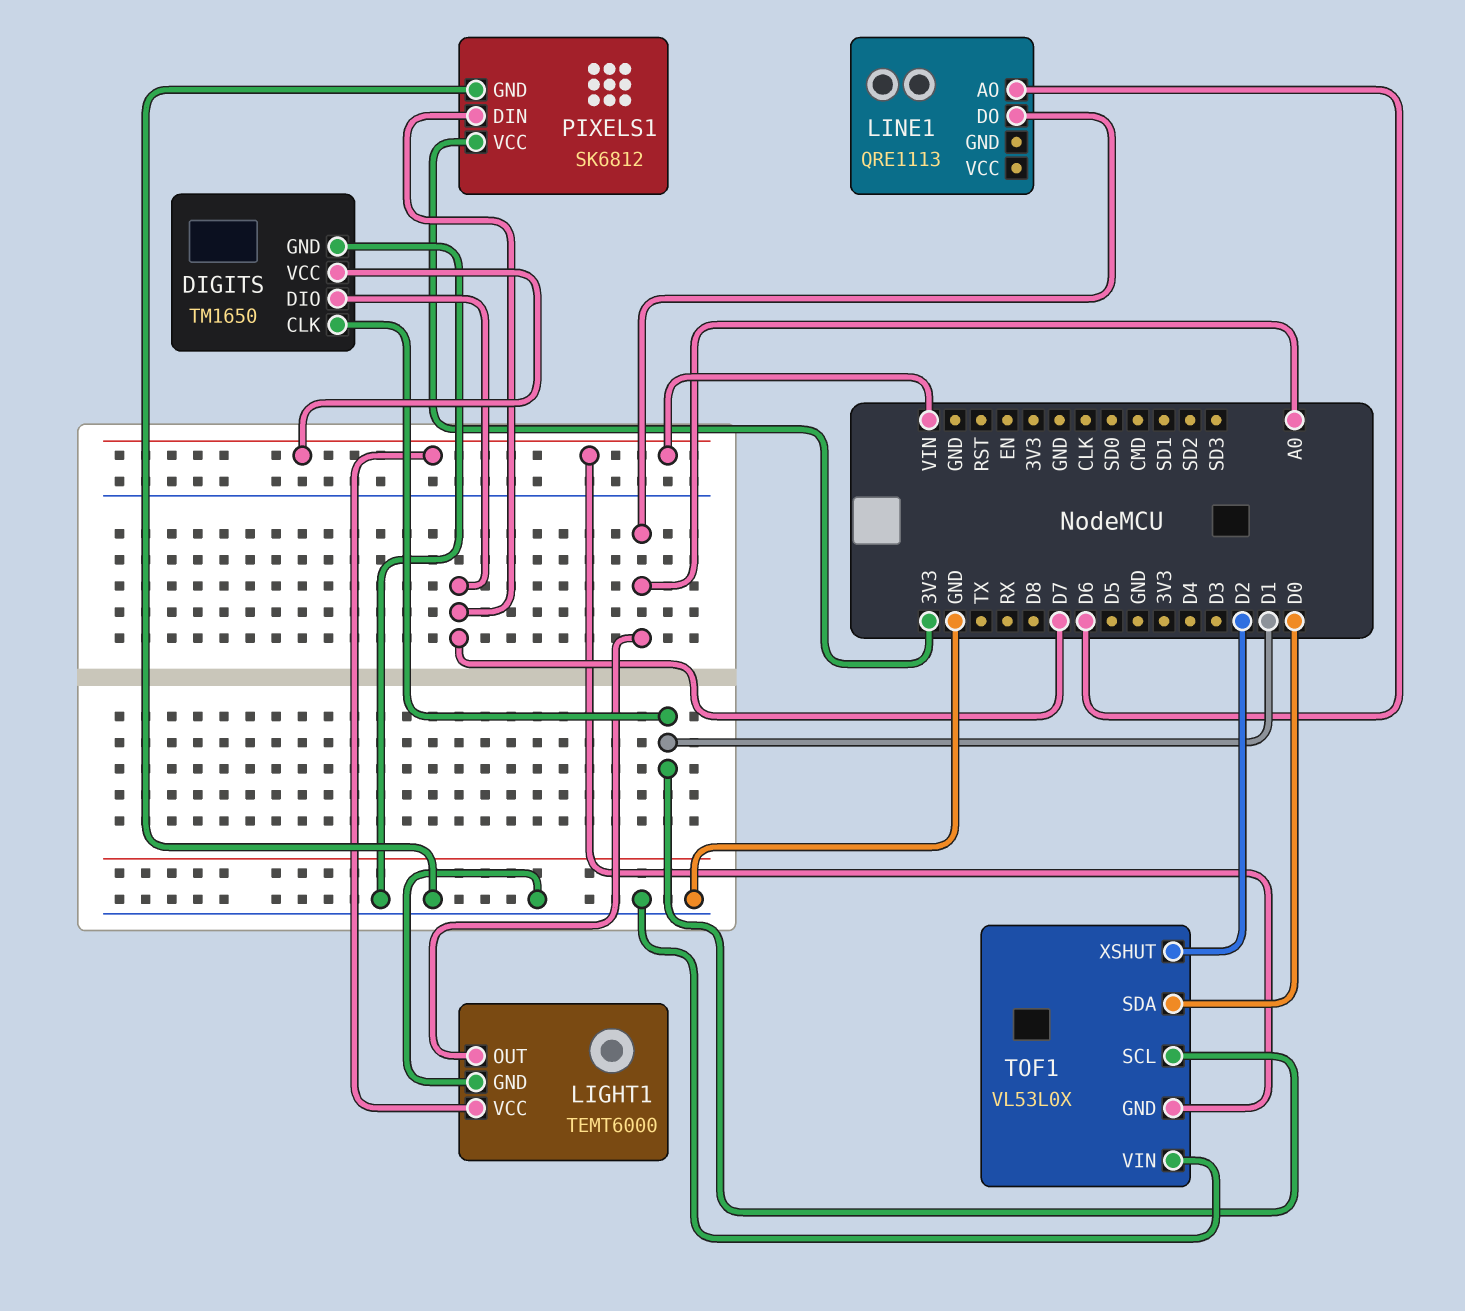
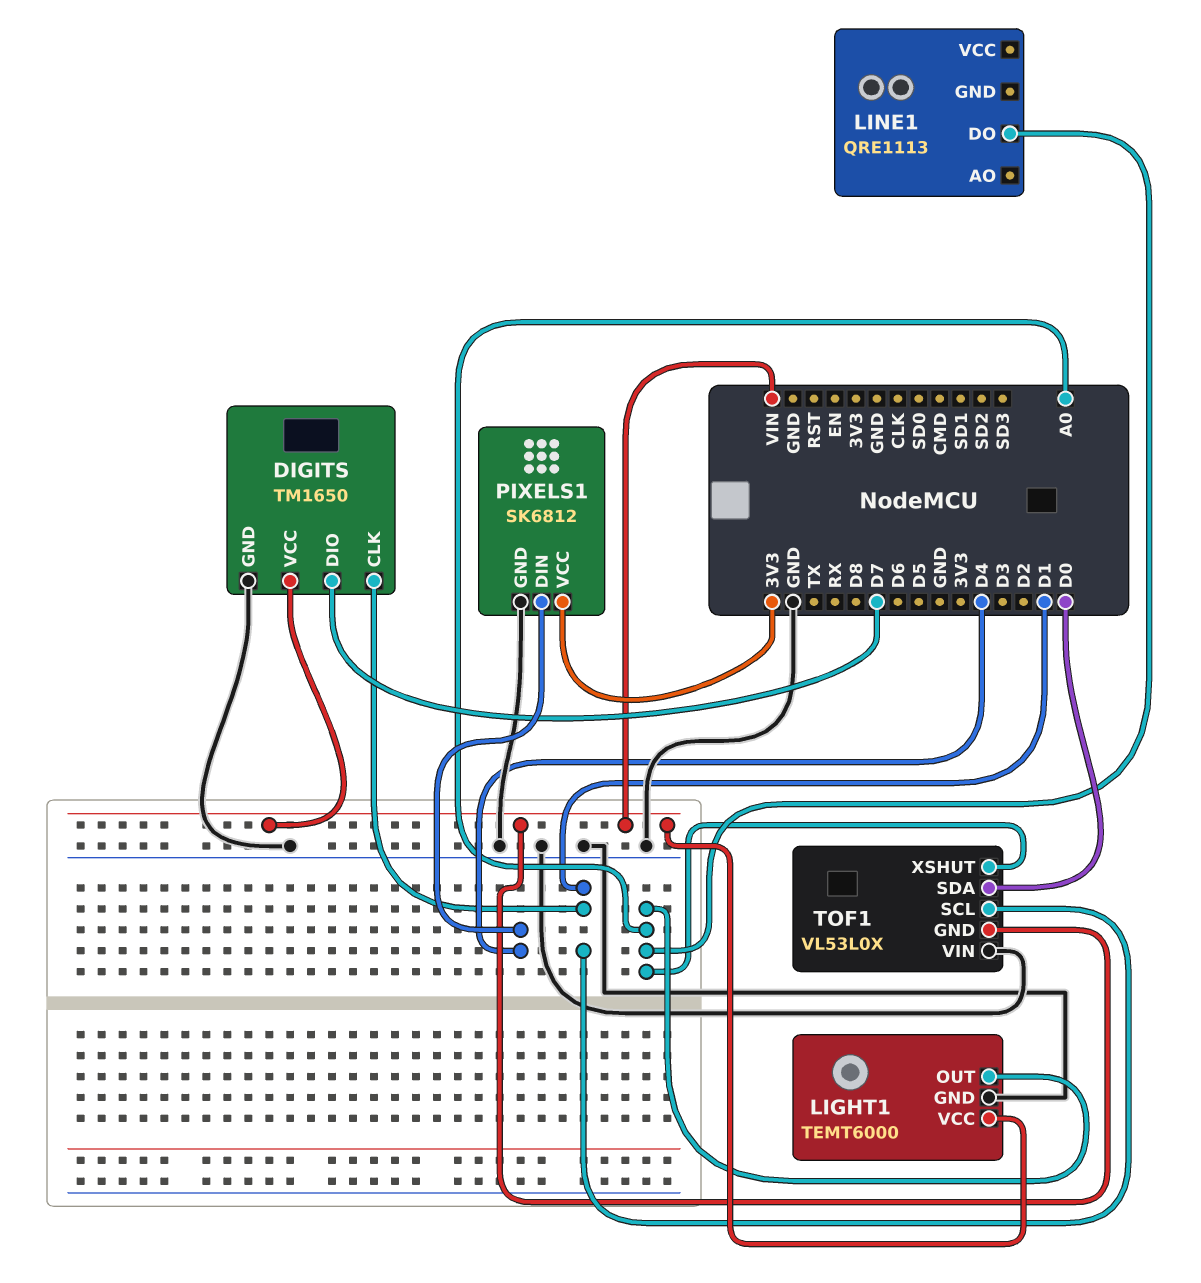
LINE1 pin AO: D6 -> none
PIXELS1 pin DIN: D7 -> D4
TOF1 pin XSHUT: D2 -> A0

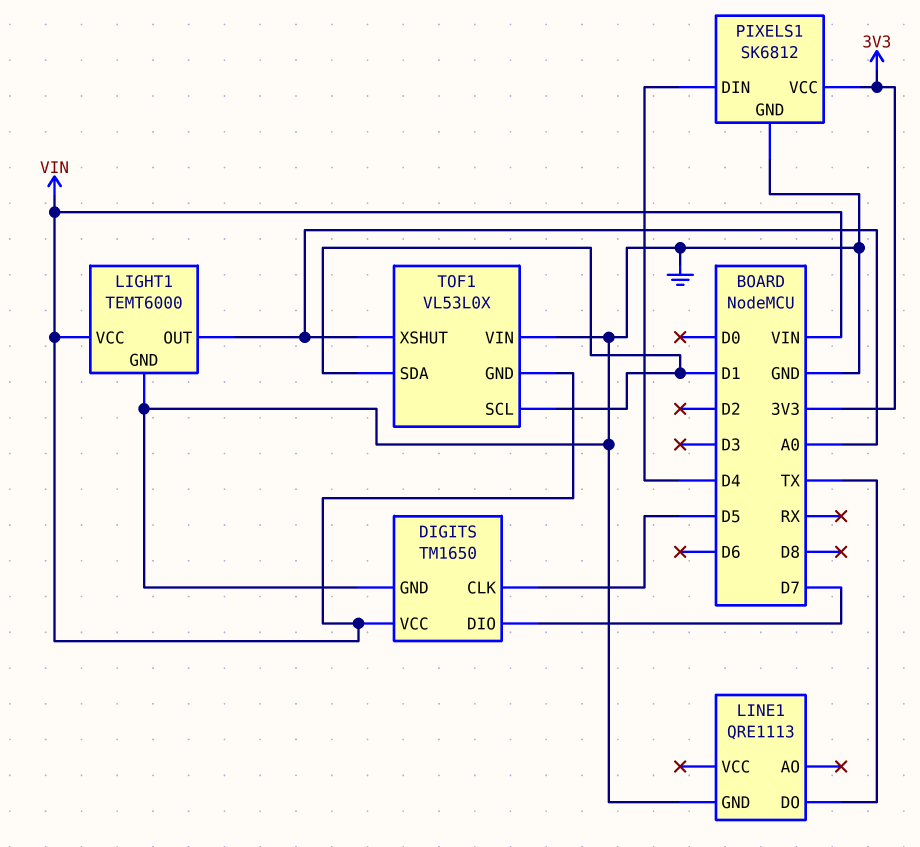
DIGITS pin CLK: D1 -> D5
LINE1 pin DO: A0 -> TX
LINE1 pin GND: none -> GND
TOF1 pin SDA: D0 -> D1

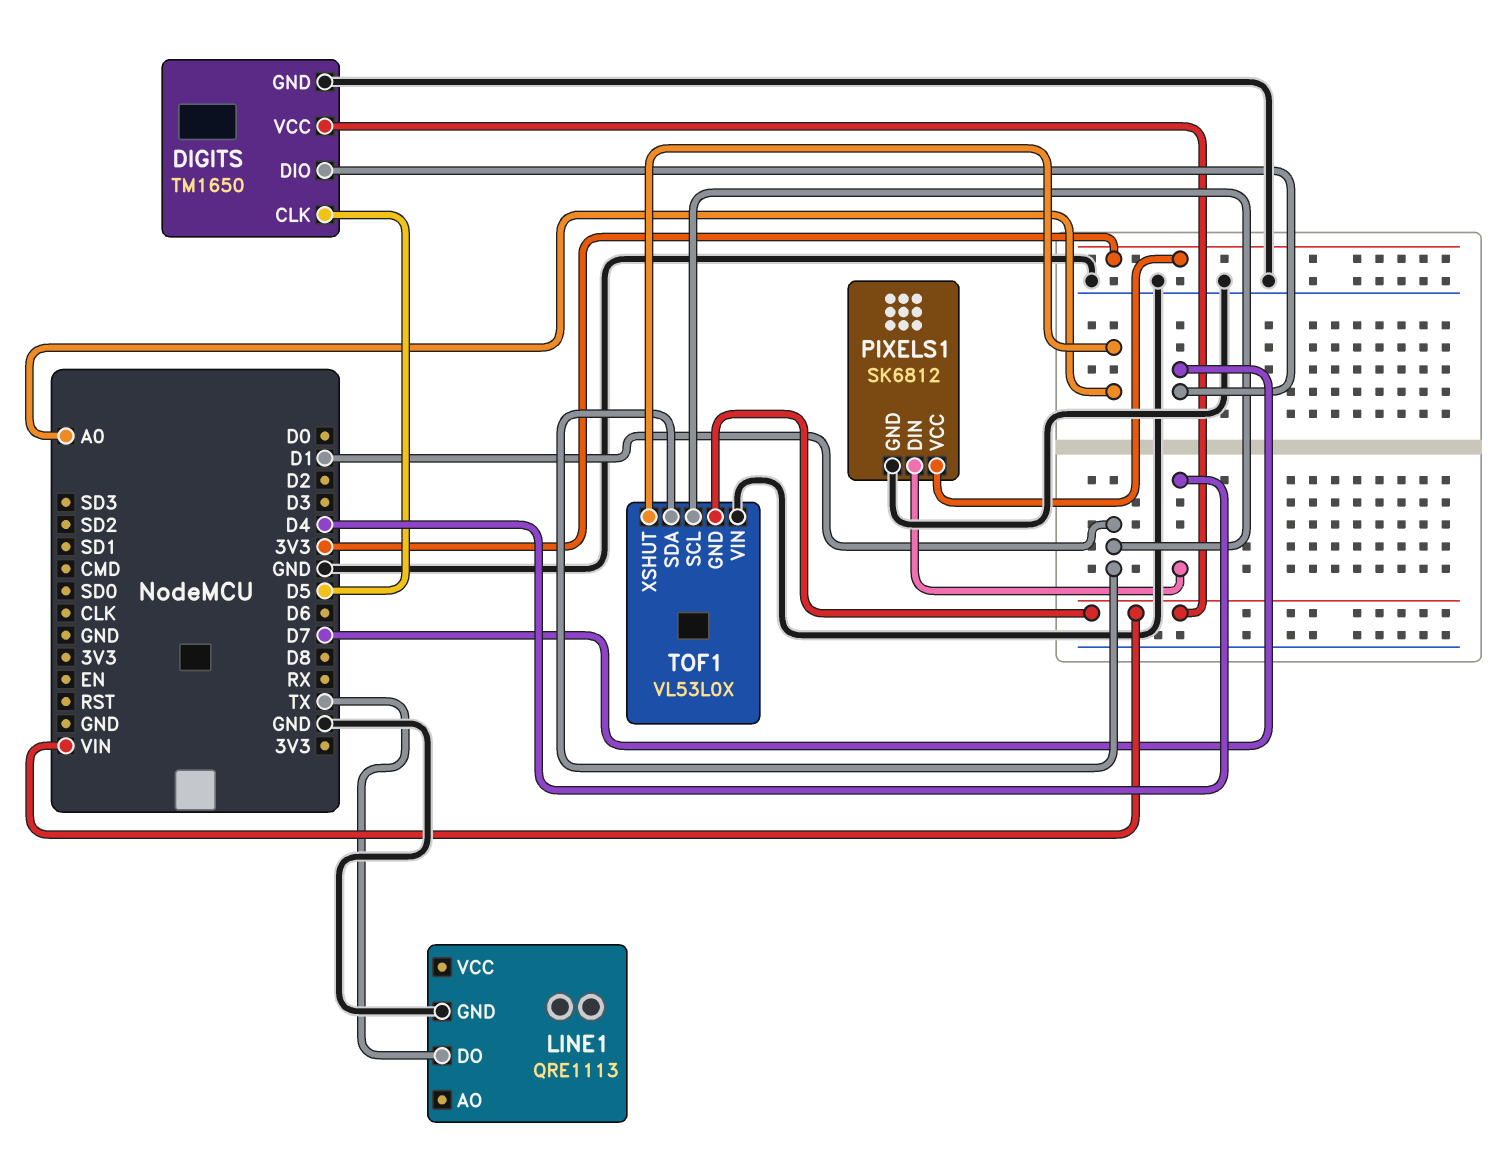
LIGHT1: TEMT6000 -> none
LIGHT1 pin GND: GND -> none
LIGHT1 pin OUT: A0 -> none
LIGHT1 pin VCC: VIN -> none

